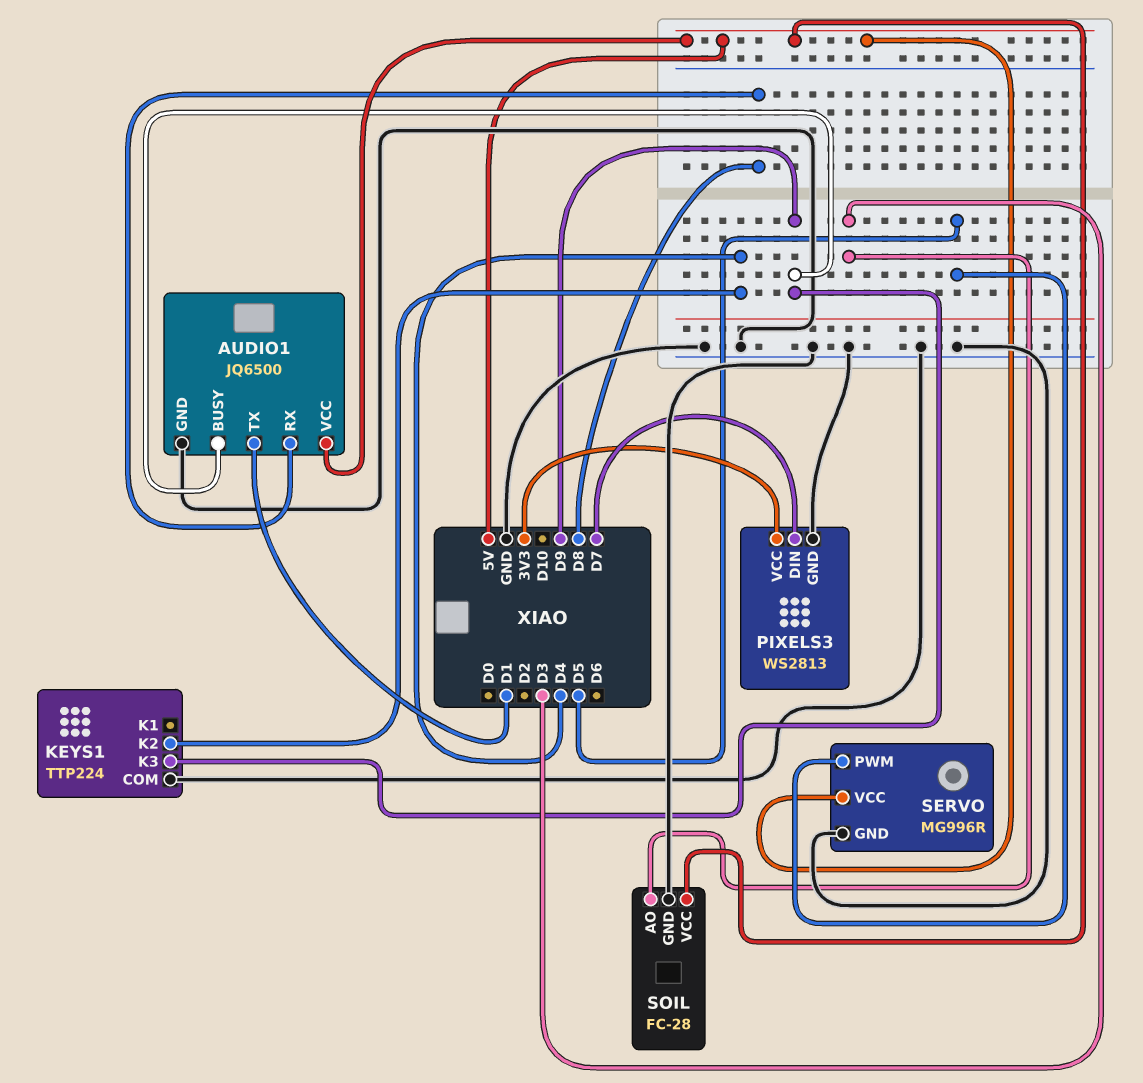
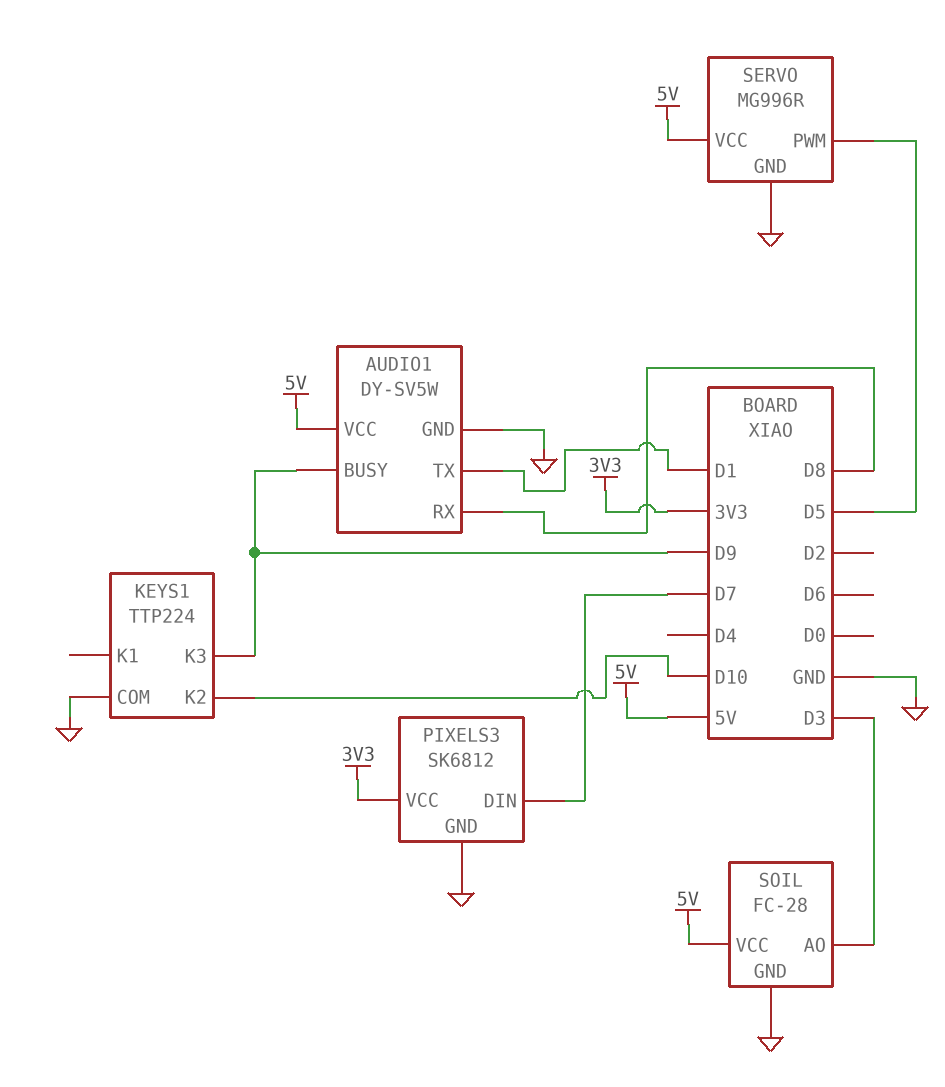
AUDIO1: JQ6500 -> DY-SV5W
KEYS1 pin K2: D4 -> D10
PIXELS3: WS2813 -> SK6812

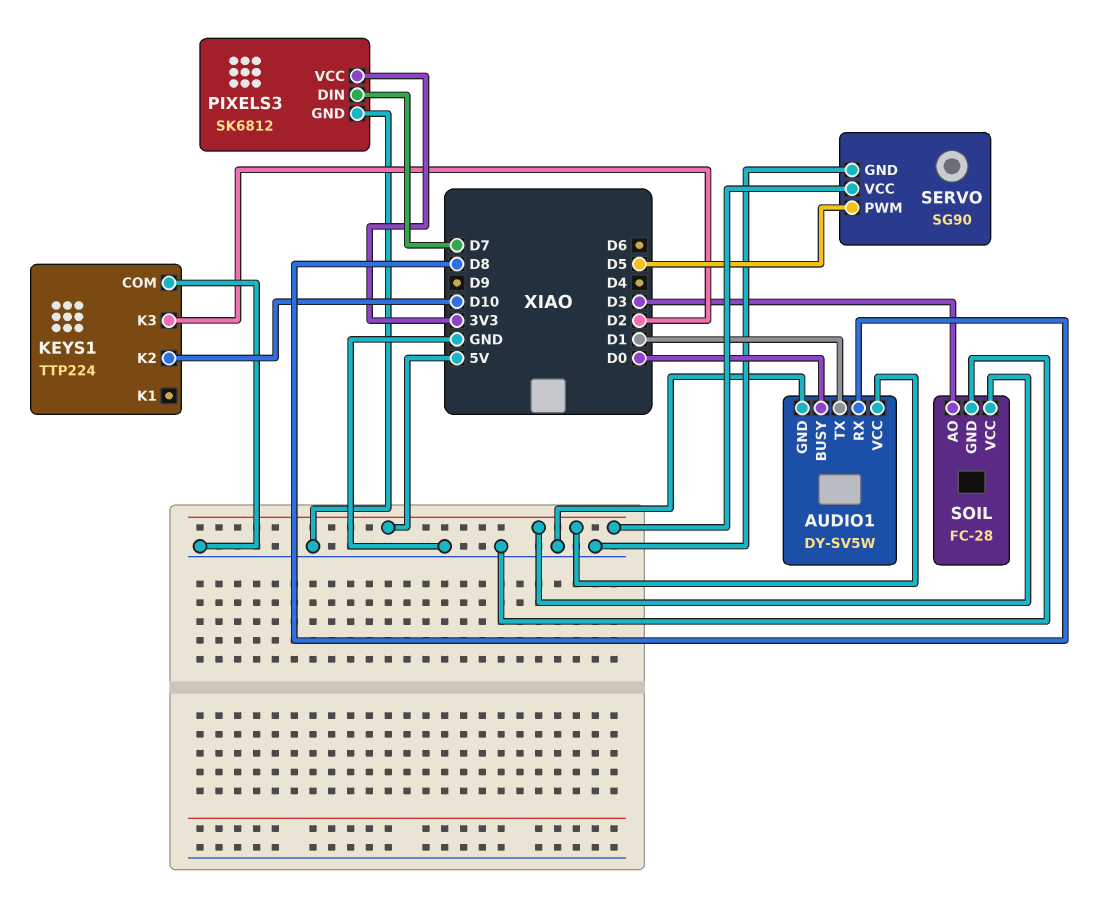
AUDIO1 pin BUSY: D9 -> D0
KEYS1 pin K3: D9 -> D2
SERVO: MG996R -> SG90

